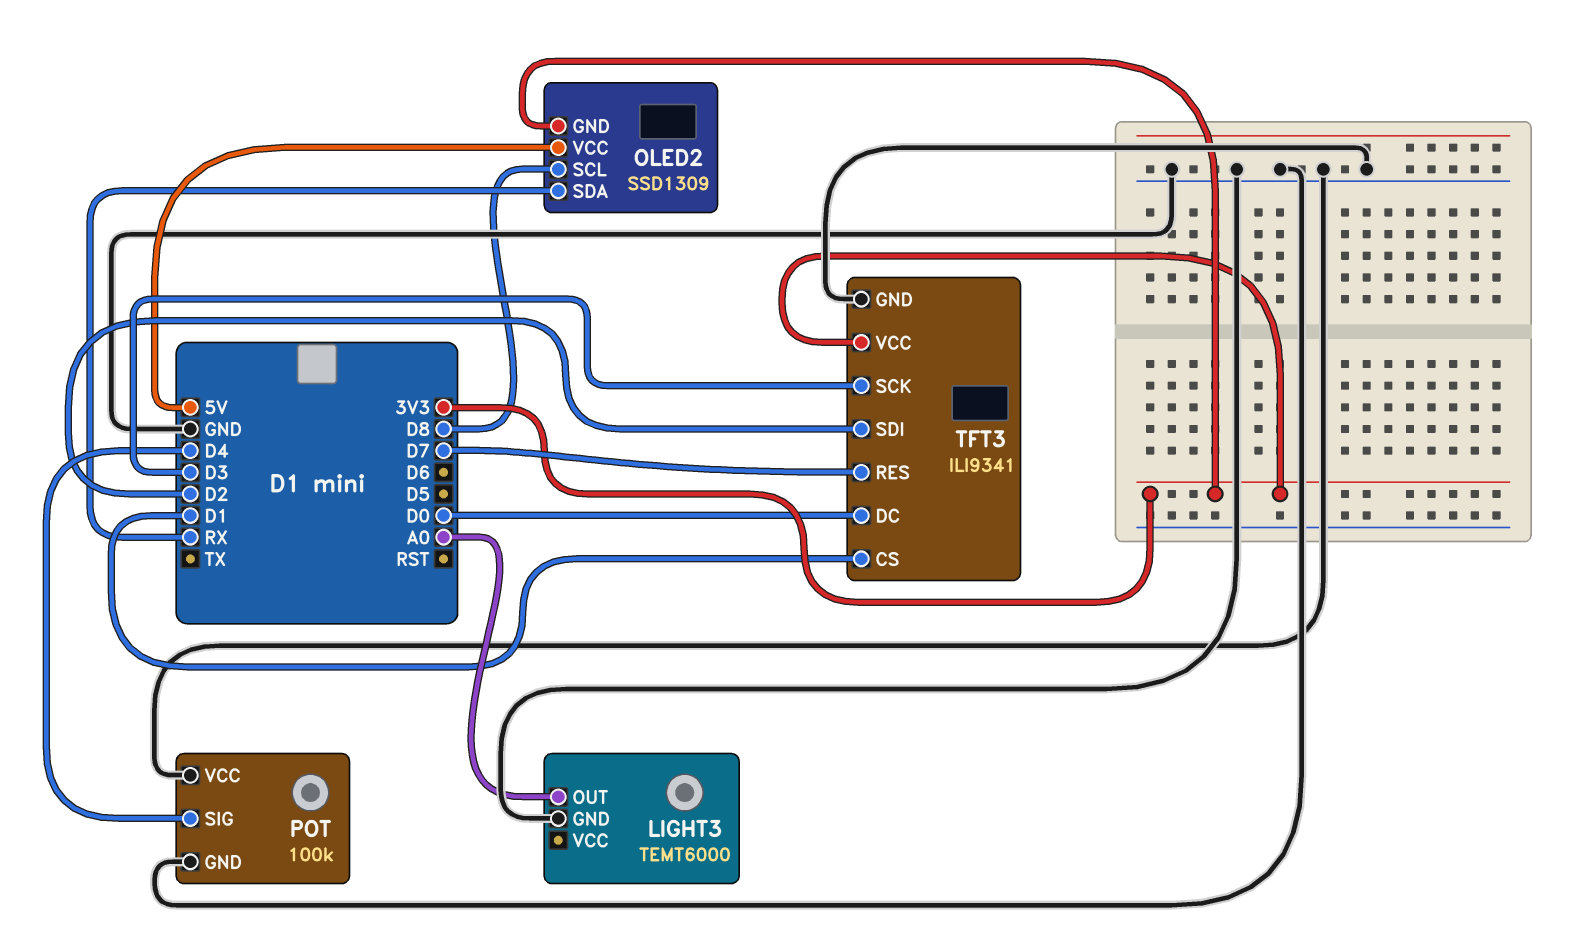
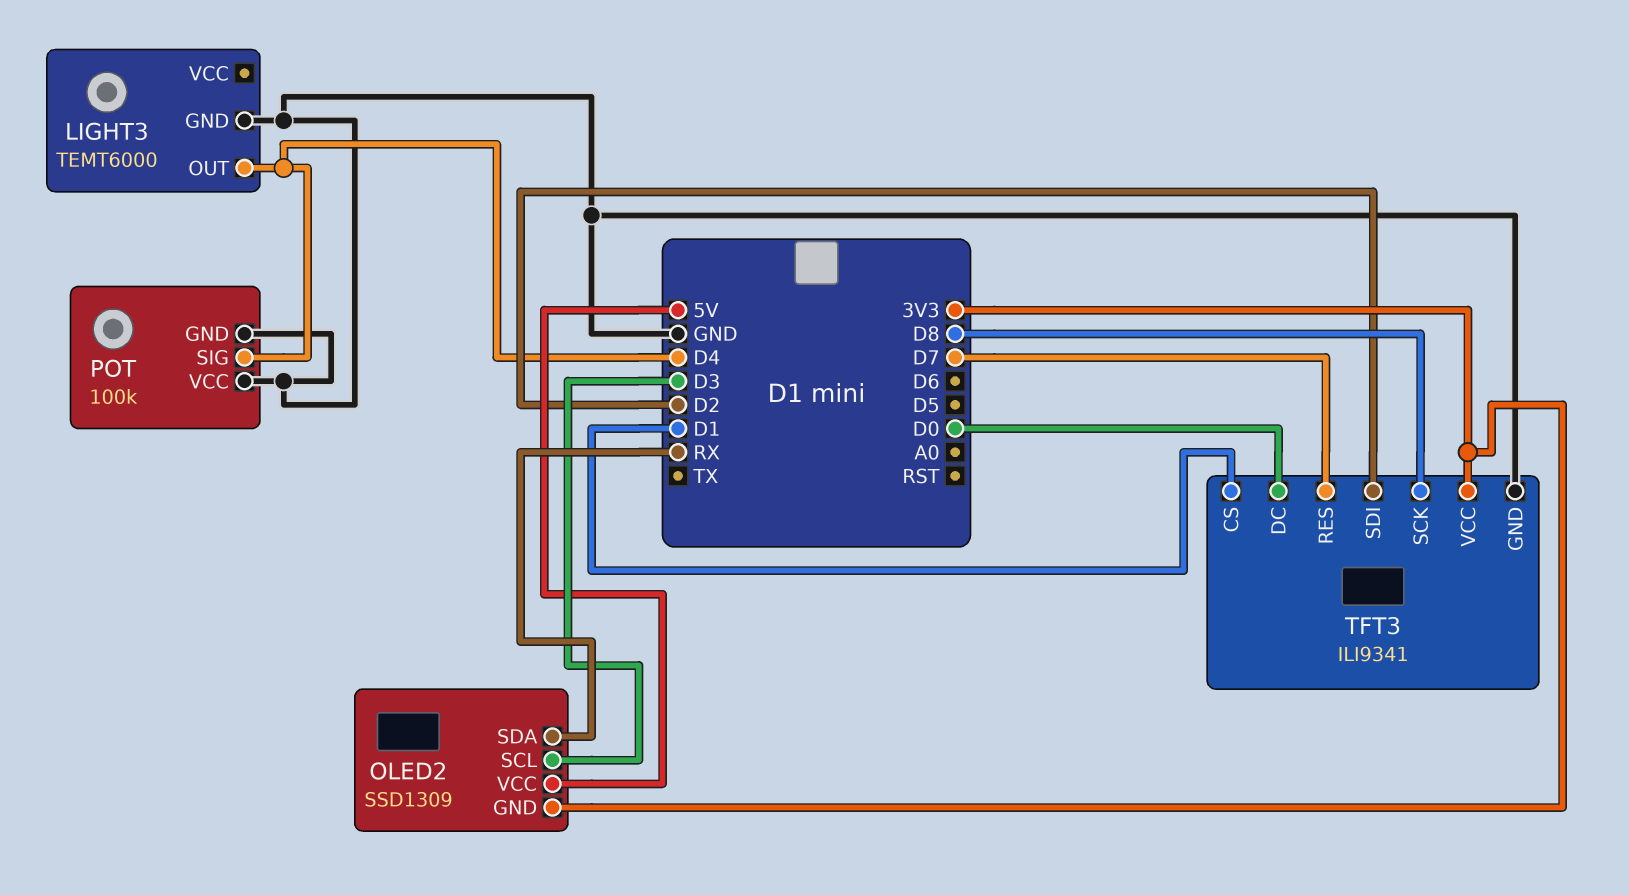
LIGHT3 pin OUT: A0 -> D4
OLED2 pin SCL: D8 -> D3
TFT3 pin SCK: D3 -> D8

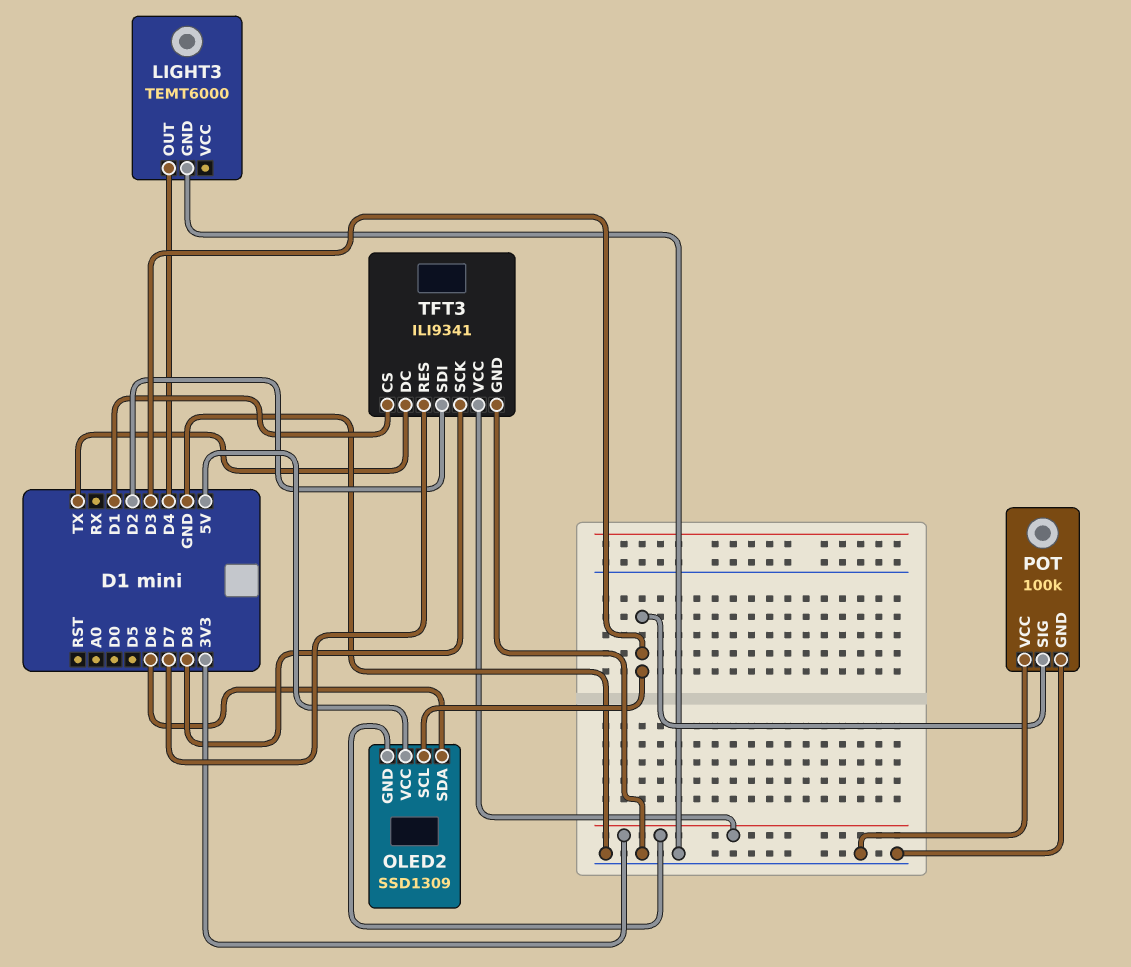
OLED2 pin SDA: RX -> D6
POT pin SIG: D4 -> D3
TFT3 pin DC: D0 -> TX

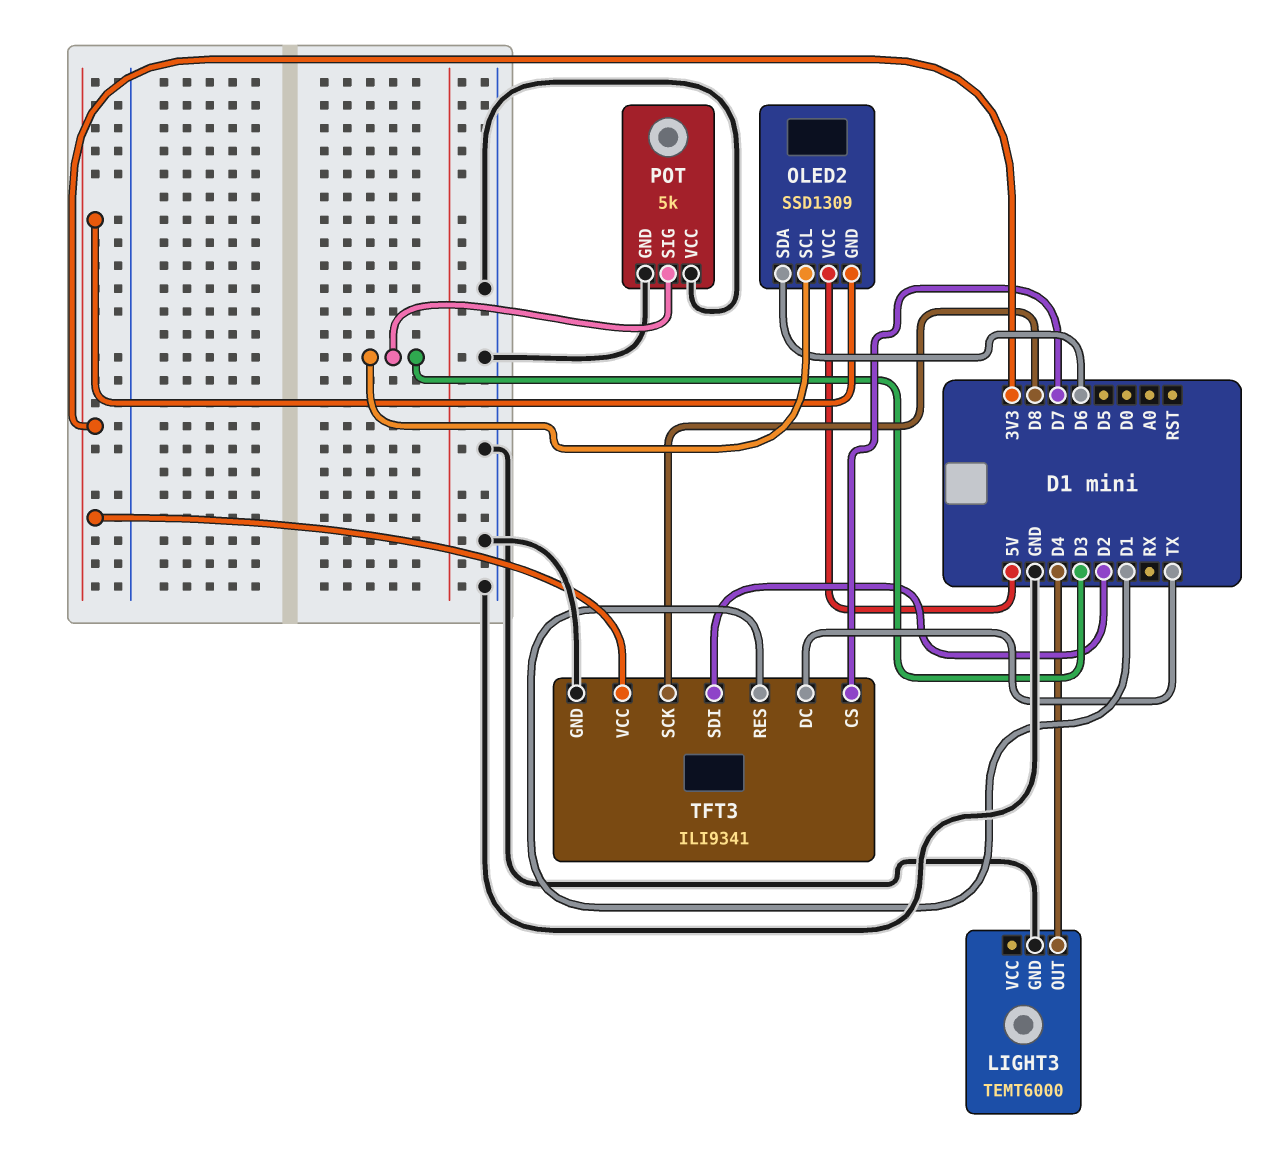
POT: 100k -> 5k
TFT3 pin CS: D1 -> D7
TFT3 pin RES: D7 -> D1

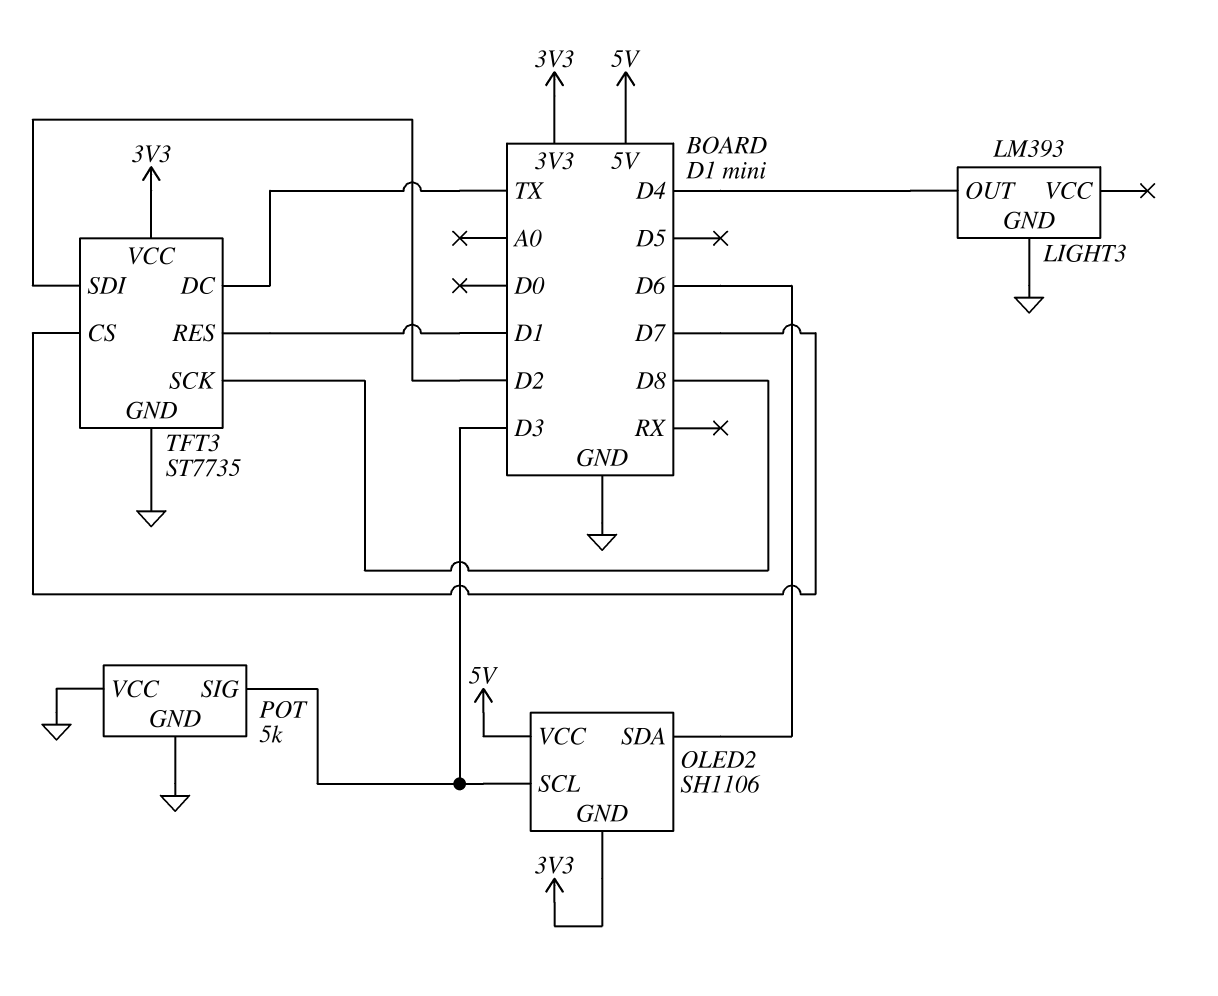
LIGHT3: TEMT6000 -> LM393
OLED2: SSD1309 -> SH1106
TFT3: ILI9341 -> ST7735

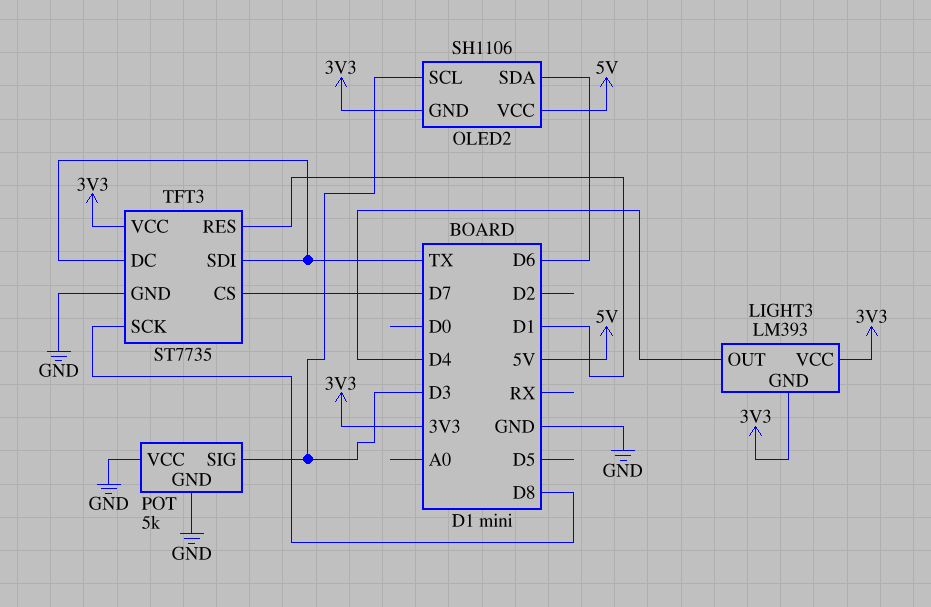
LIGHT3 pin GND: GND -> 3V3
LIGHT3 pin VCC: none -> 3V3
TFT3 pin SDI: D2 -> TX

